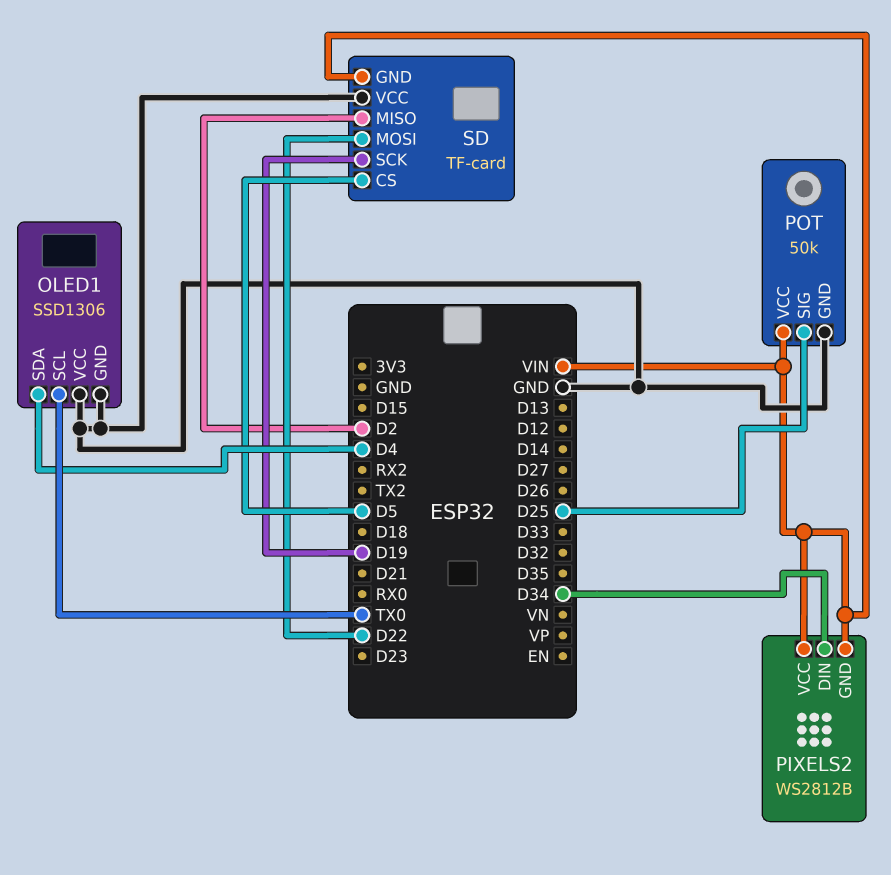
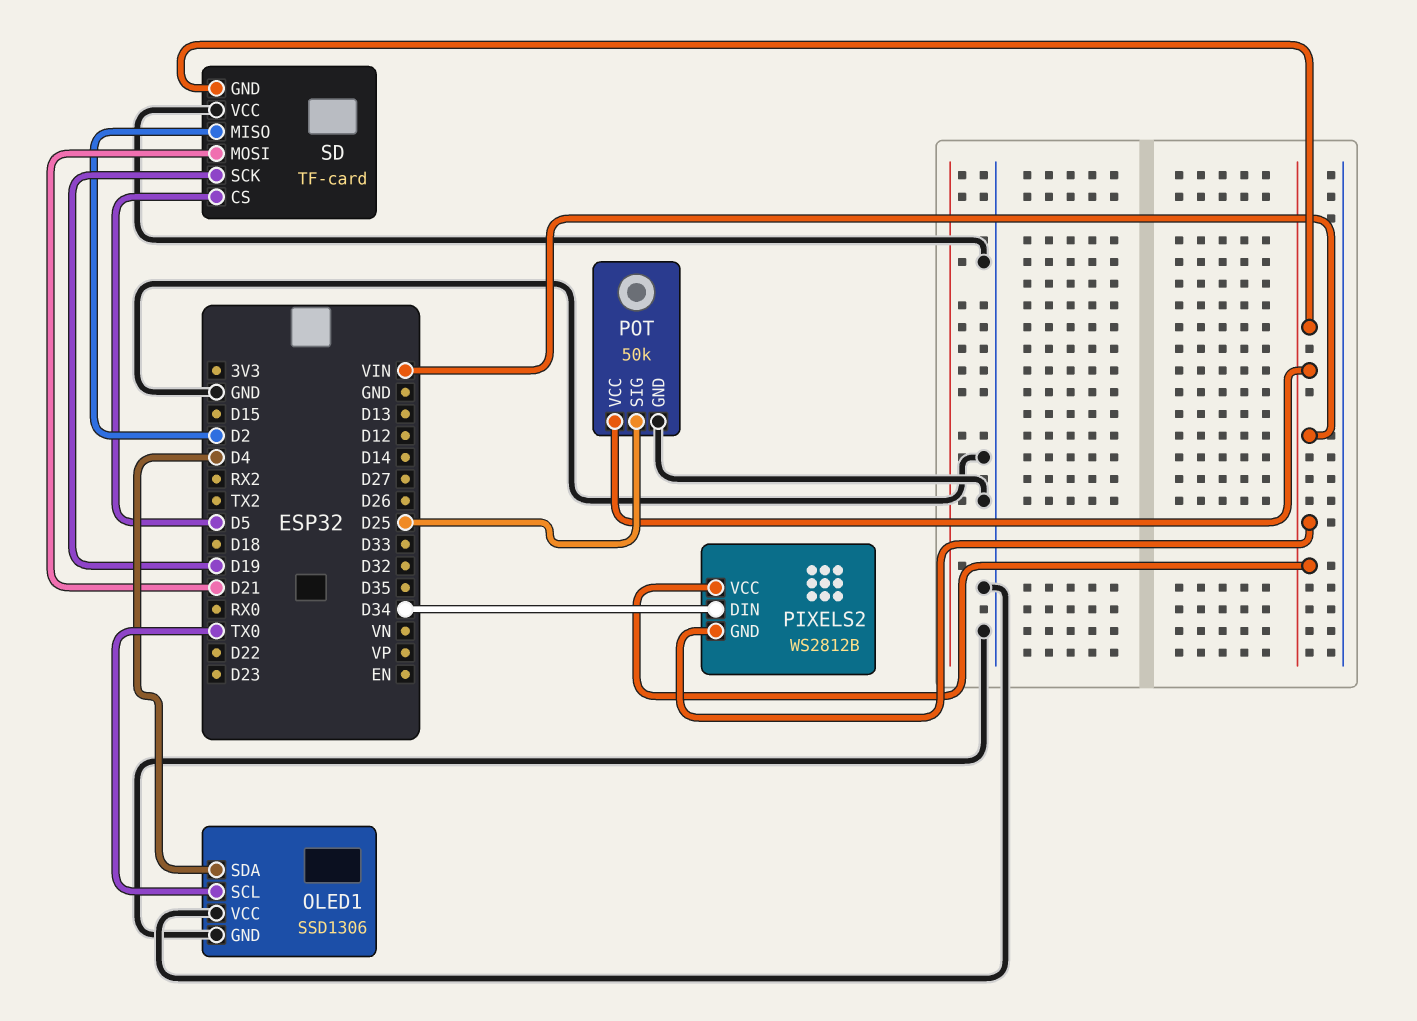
SD pin MOSI: D22 -> D21

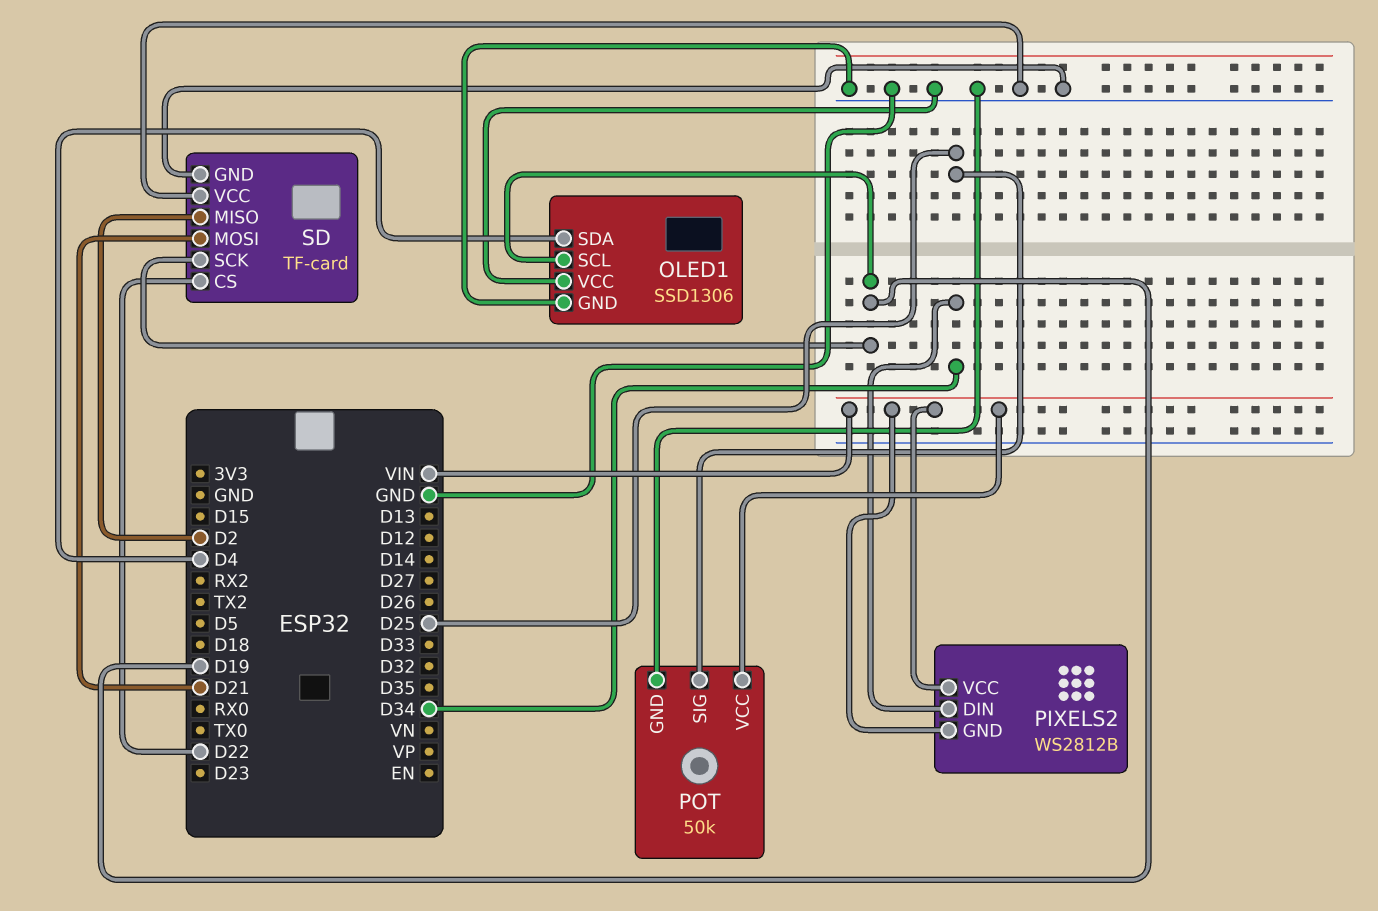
OLED1 pin SCL: TX0 -> D19
SD pin CS: D5 -> D22
SD pin GND: VIN -> GND

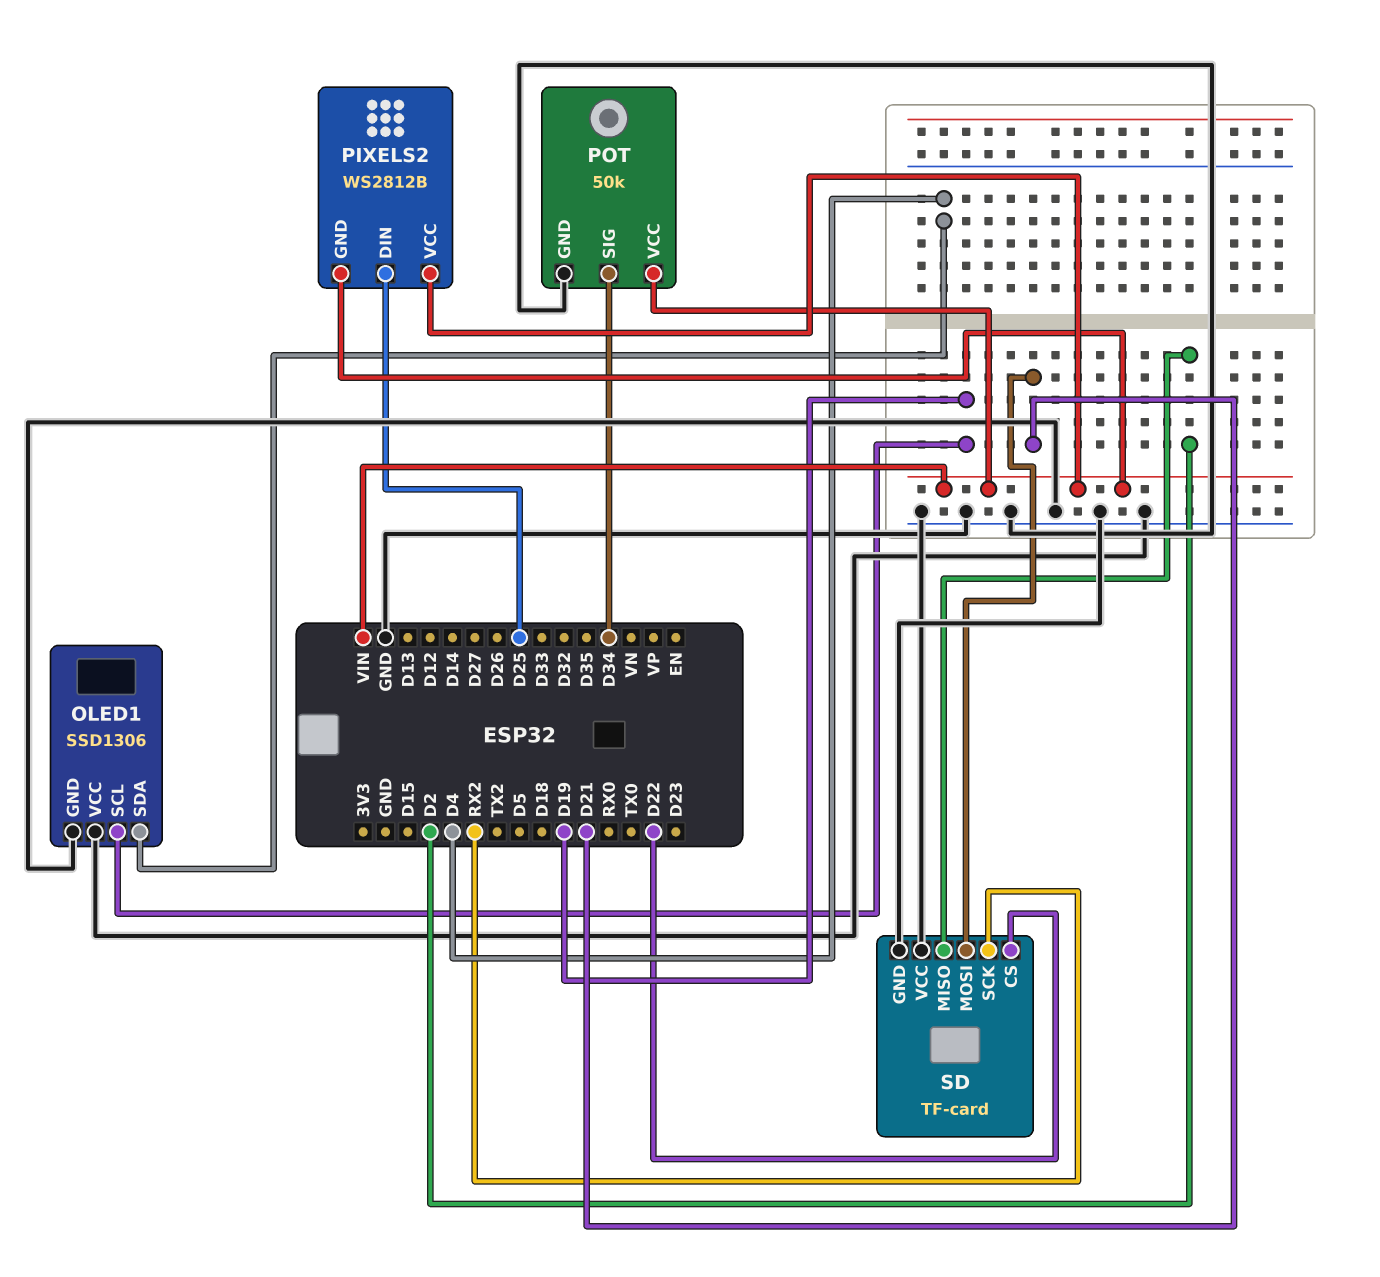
PIXELS2 pin DIN: D34 -> D25
POT pin SIG: D25 -> D34
SD pin SCK: D19 -> RX2

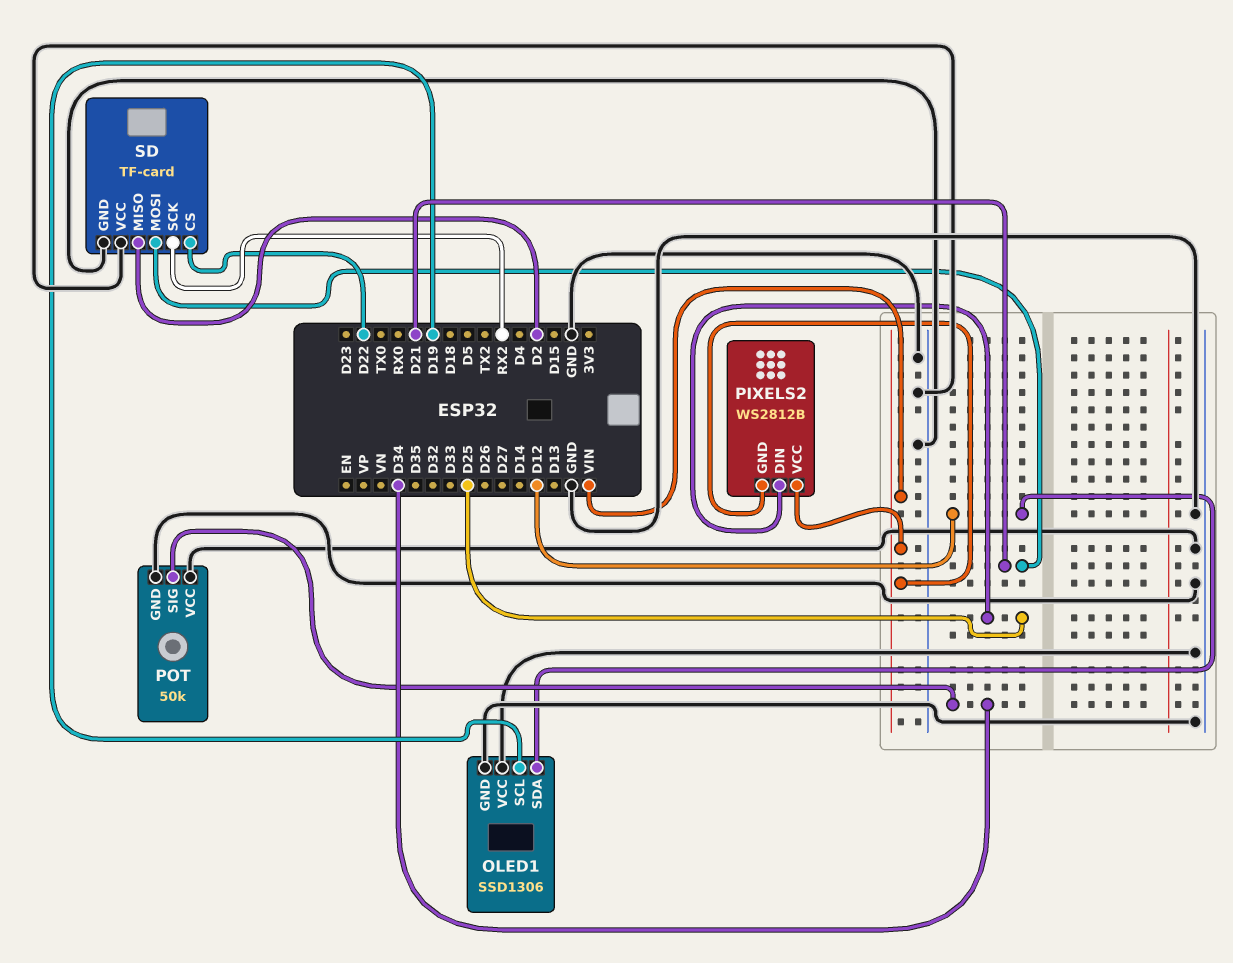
OLED1 pin SDA: D4 -> D12
POT pin VCC: VIN -> GND

